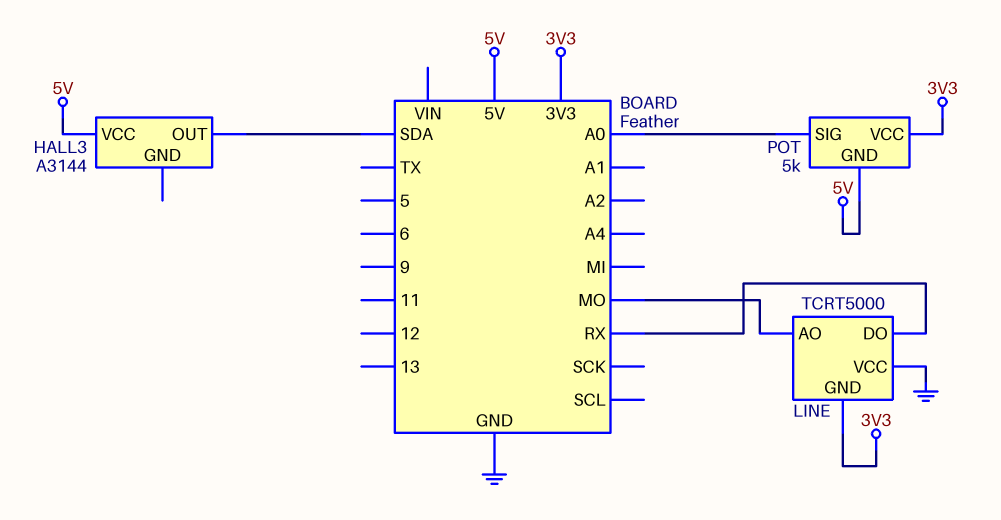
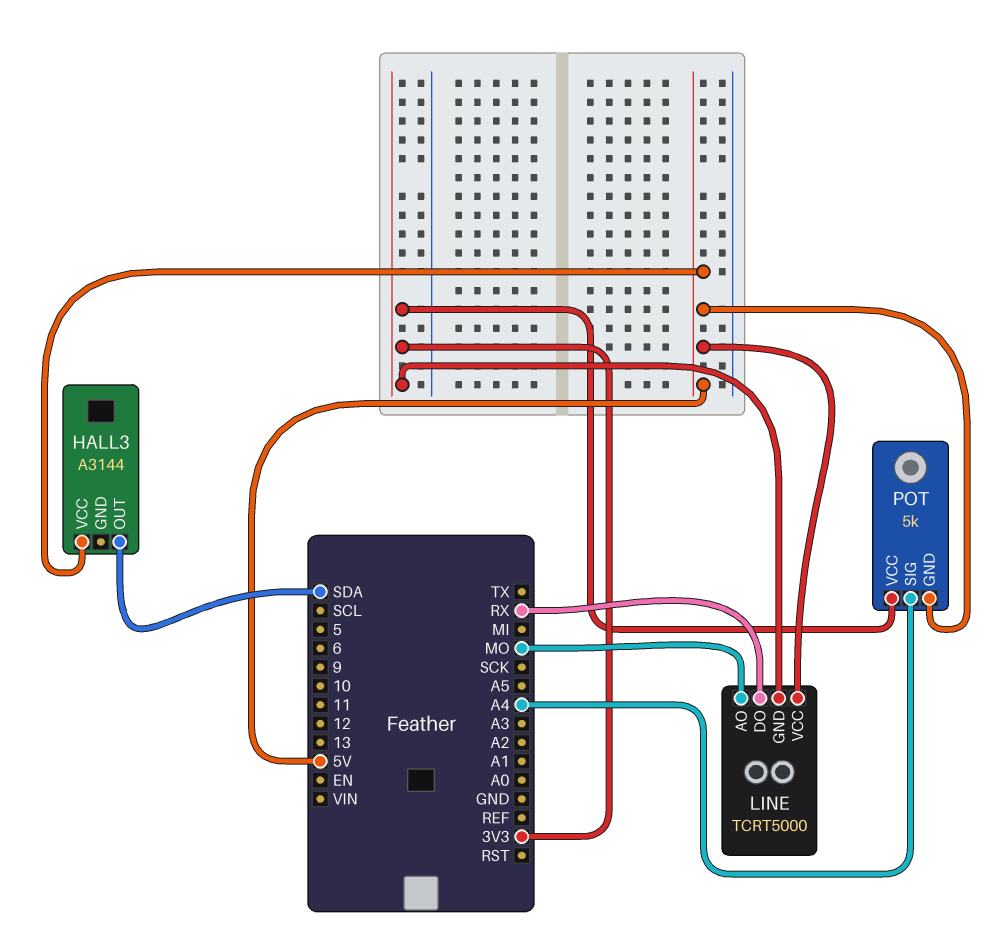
LINE pin VCC: GND -> 5V
POT pin SIG: A0 -> A4

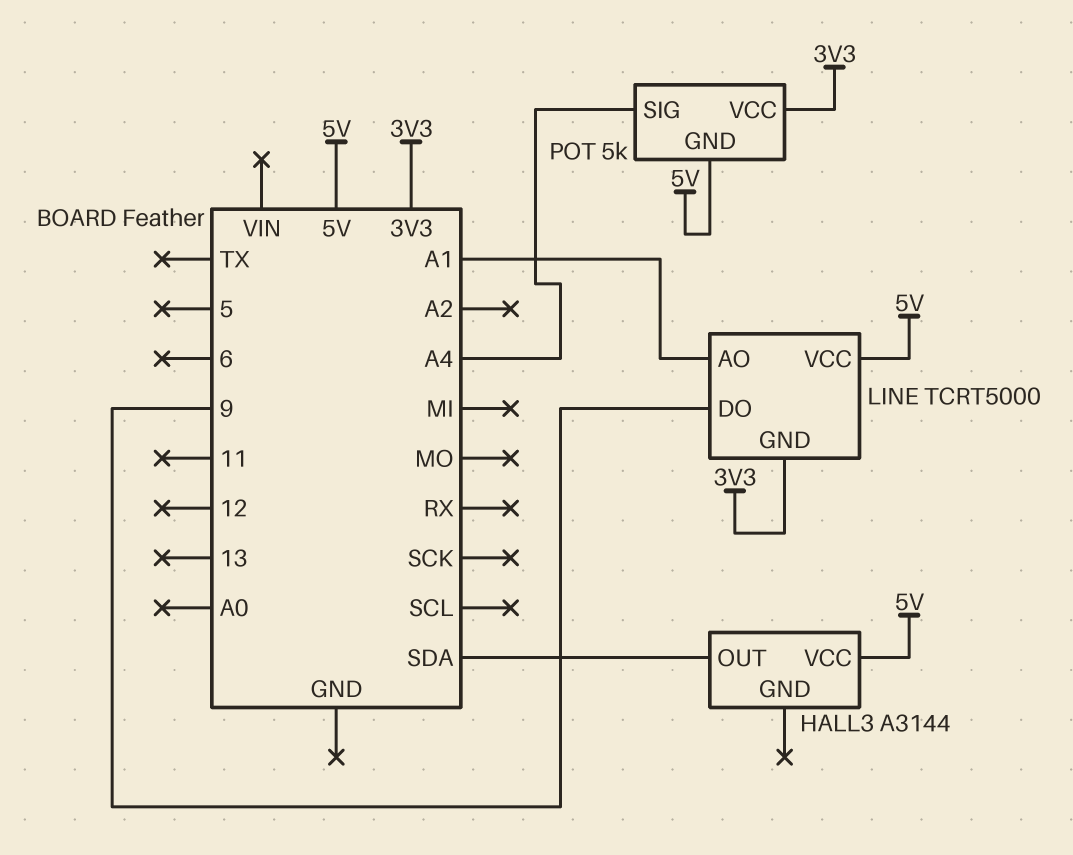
LINE pin AO: MO -> A1
LINE pin DO: RX -> 9

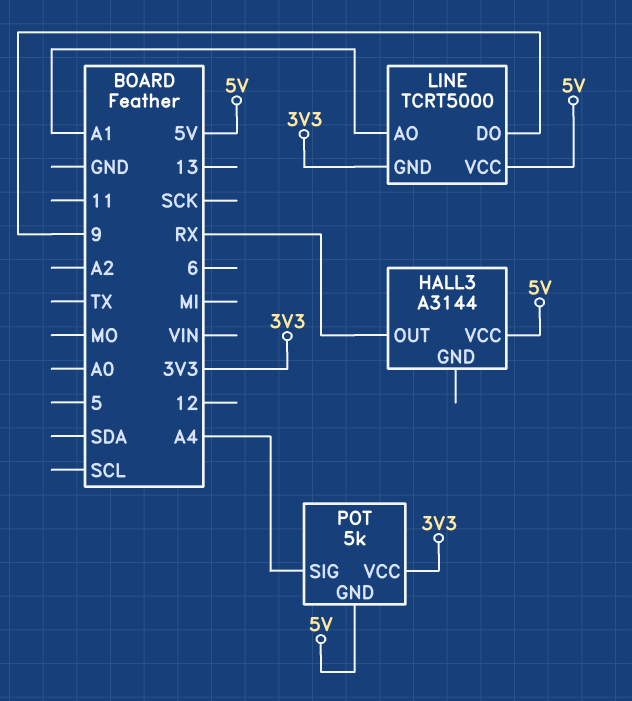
HALL3 pin OUT: SDA -> RX

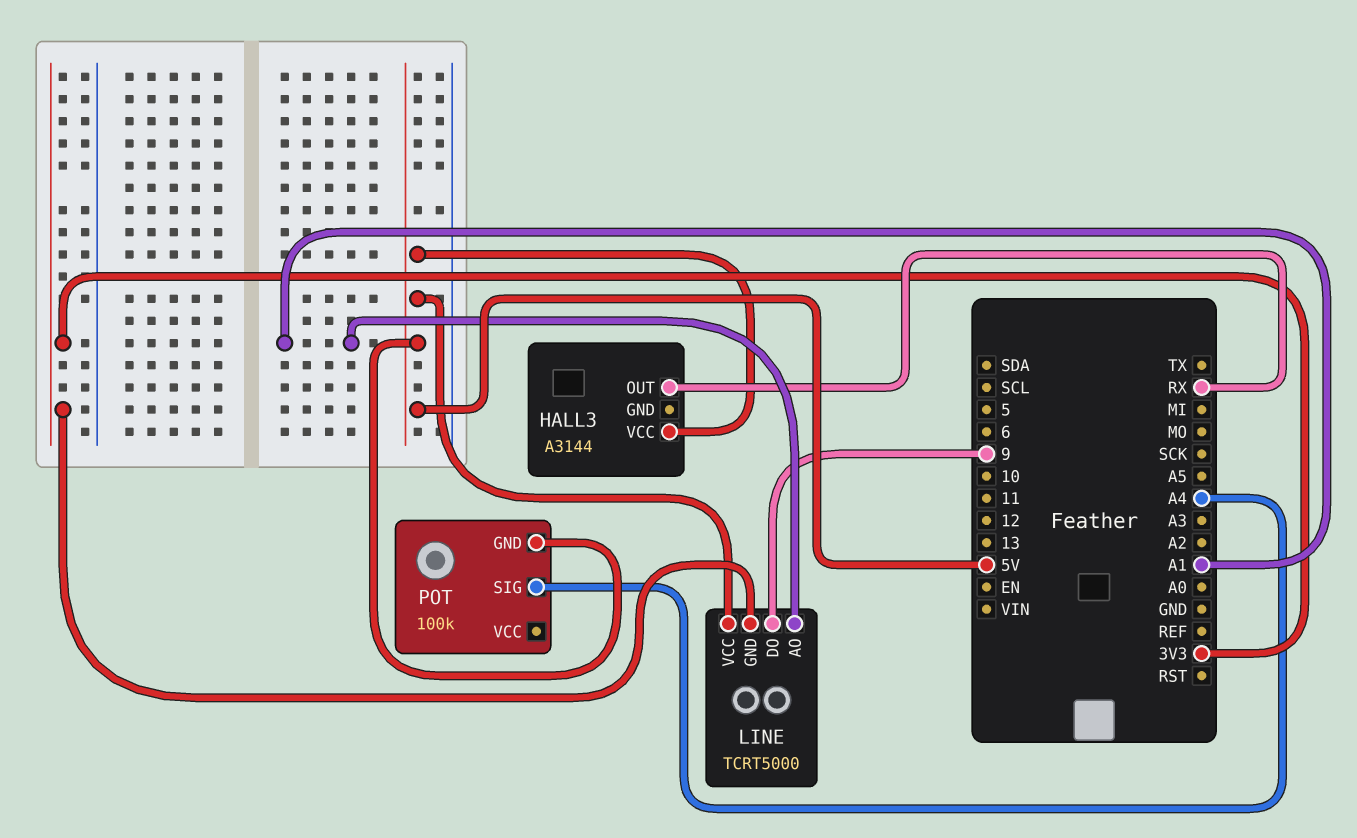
POT: 5k -> 100k
POT pin VCC: 3V3 -> none

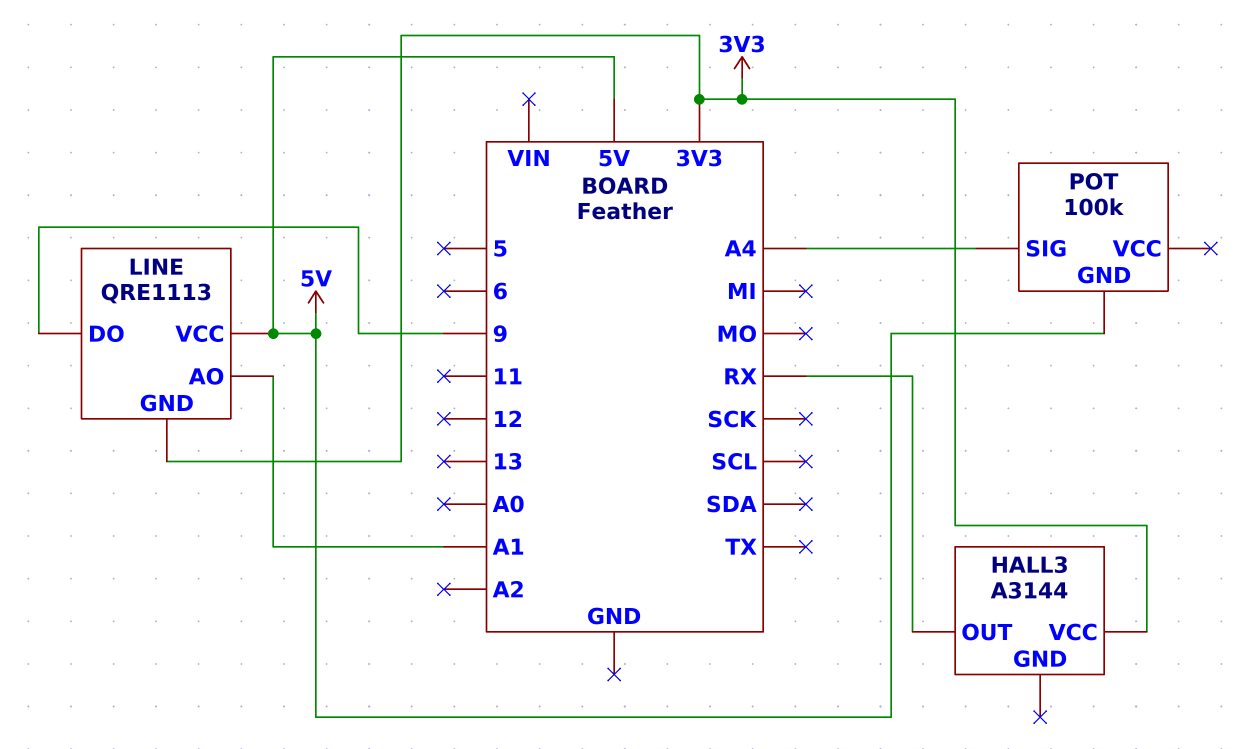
HALL3 pin VCC: 5V -> 3V3
LINE: TCRT5000 -> QRE1113

